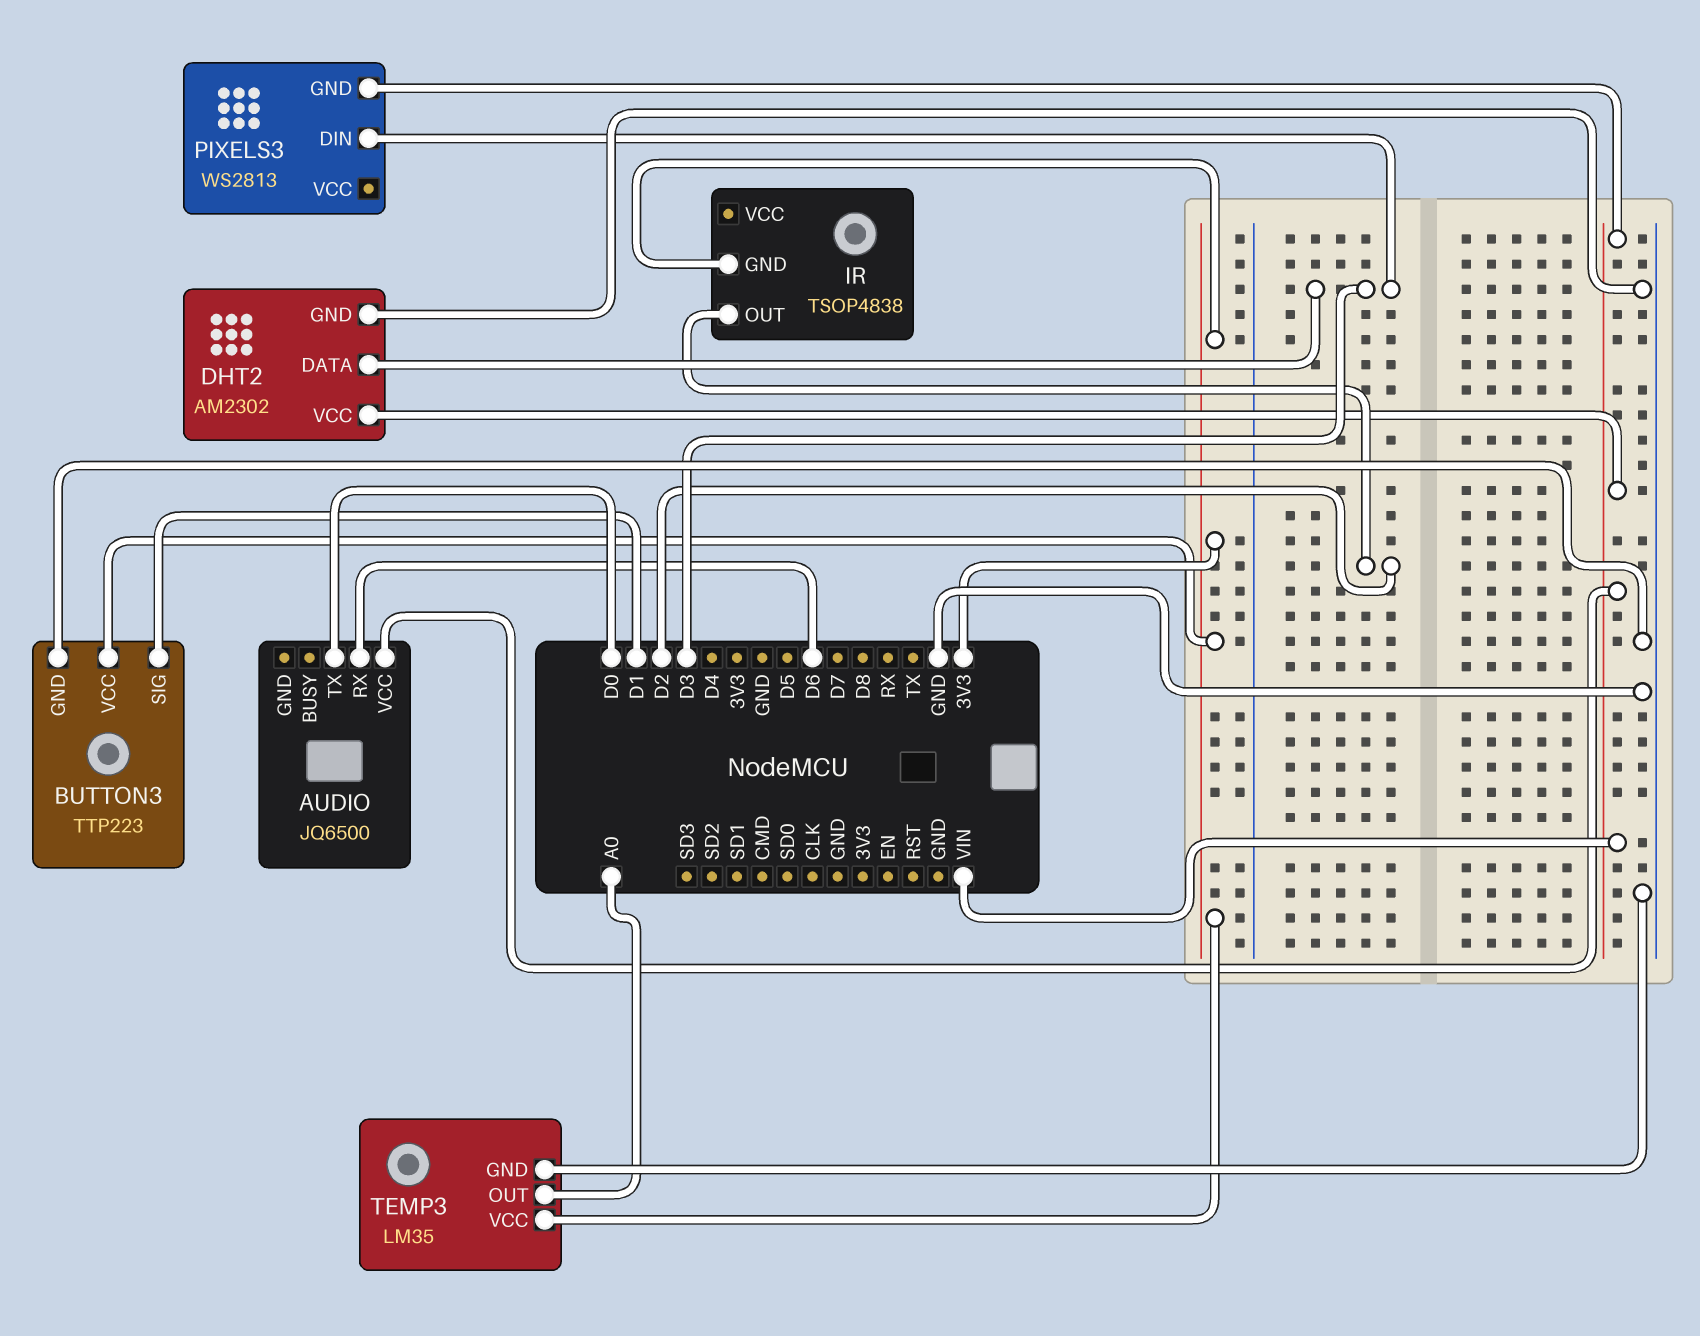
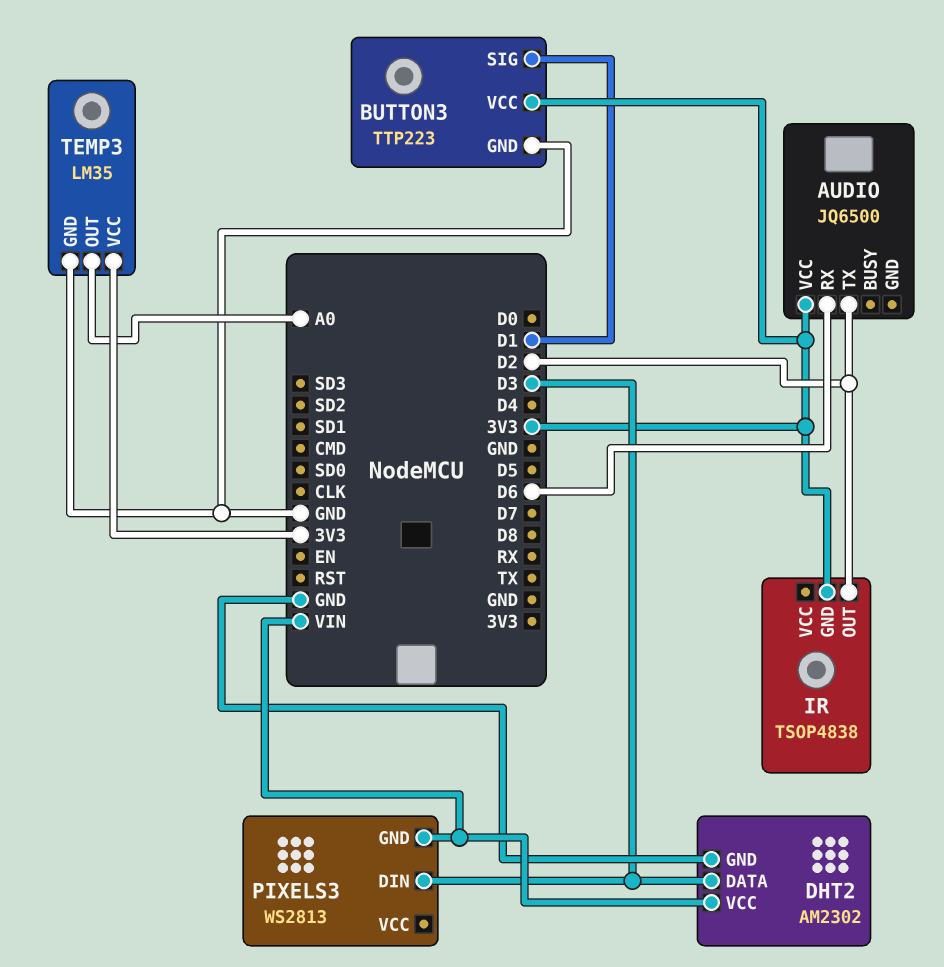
AUDIO pin TX: D0 -> D2
AUDIO pin VCC: VIN -> 3V3

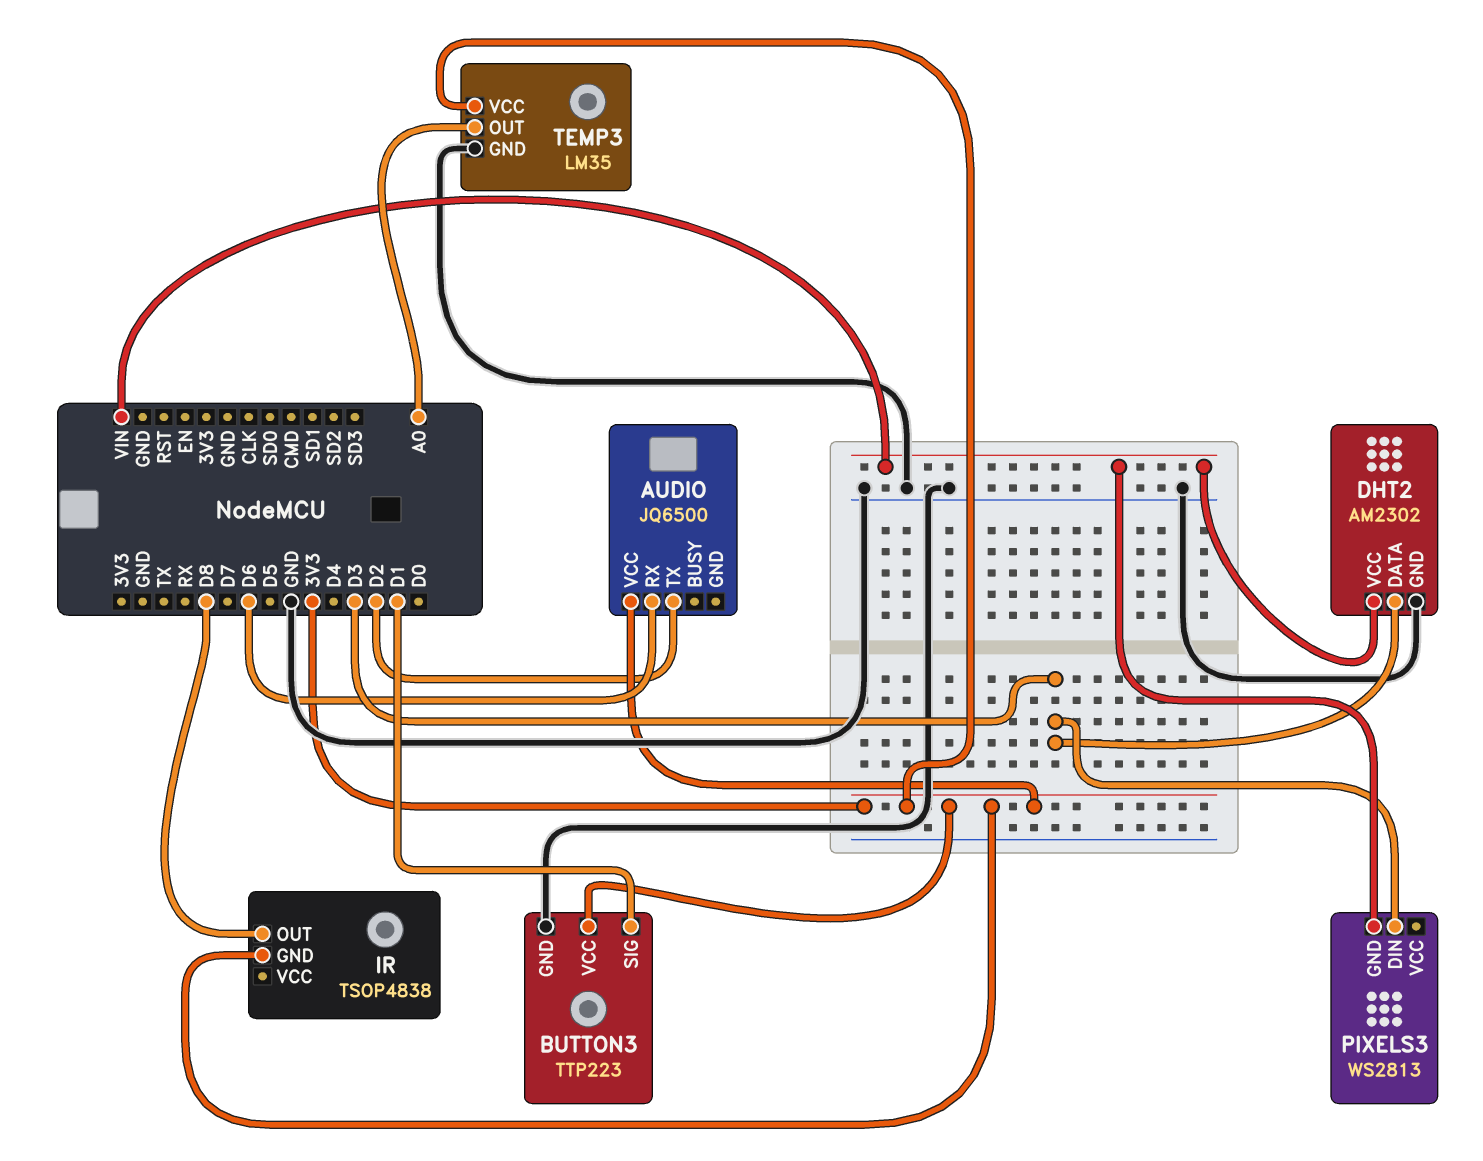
IR pin OUT: D2 -> D8

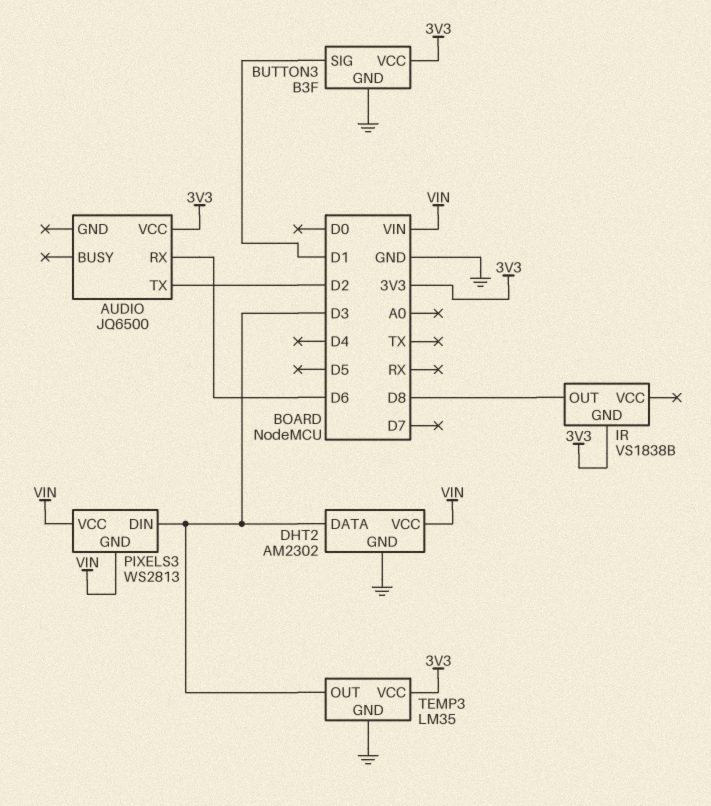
BUTTON3: TTP223 -> B3F
IR: TSOP4838 -> VS1838B
PIXELS3 pin VCC: none -> VIN
TEMP3 pin OUT: A0 -> D3

